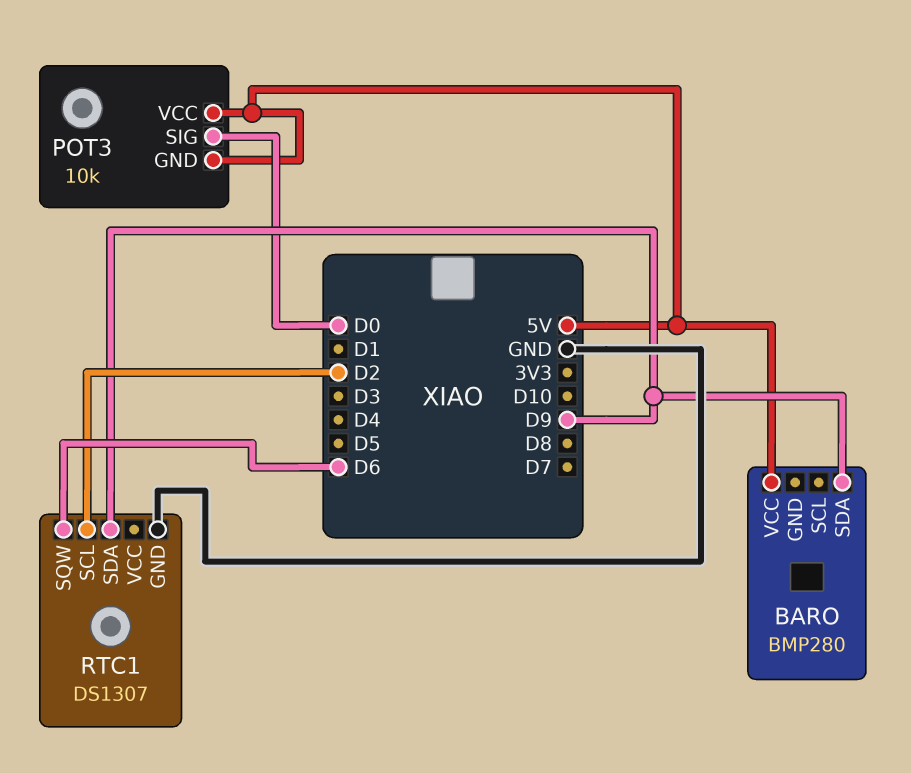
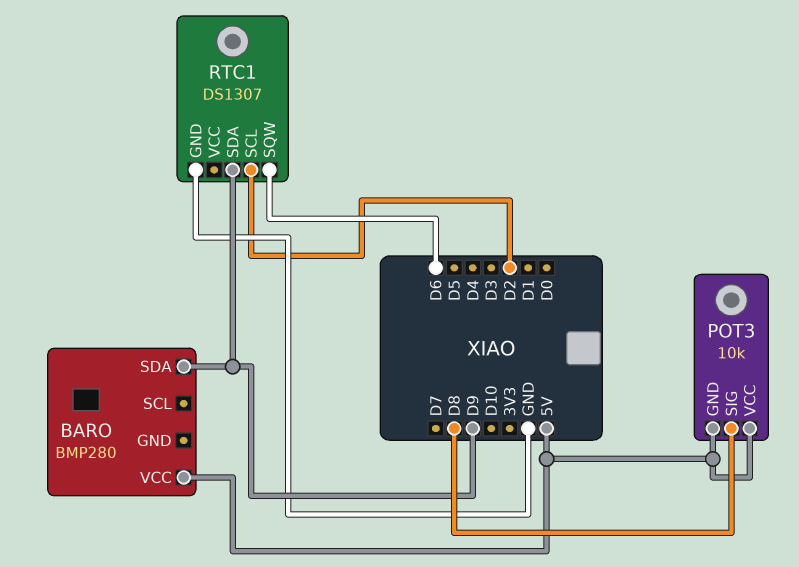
POT3 pin SIG: D0 -> D8

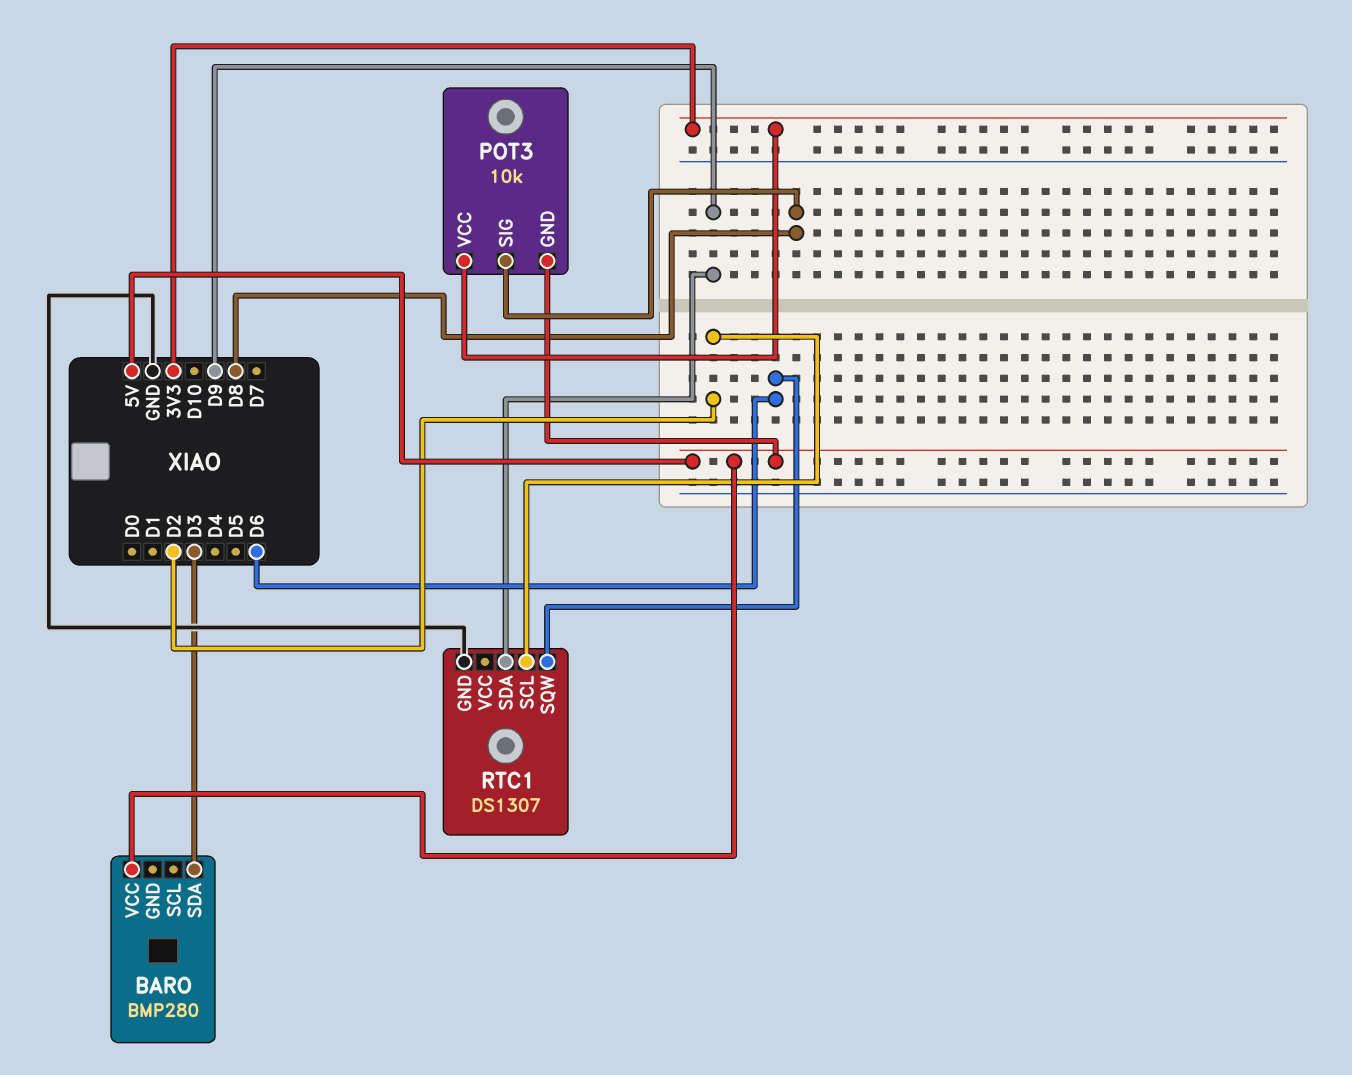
BARO pin SDA: D9 -> D3
POT3 pin VCC: 5V -> 3V3

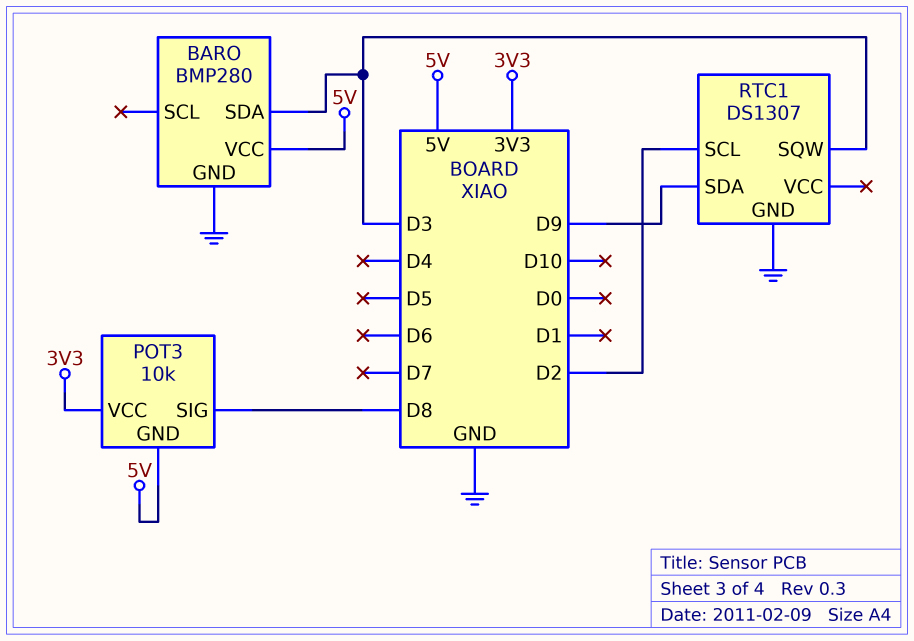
BARO pin GND: none -> GND
RTC1 pin SQW: D6 -> D3

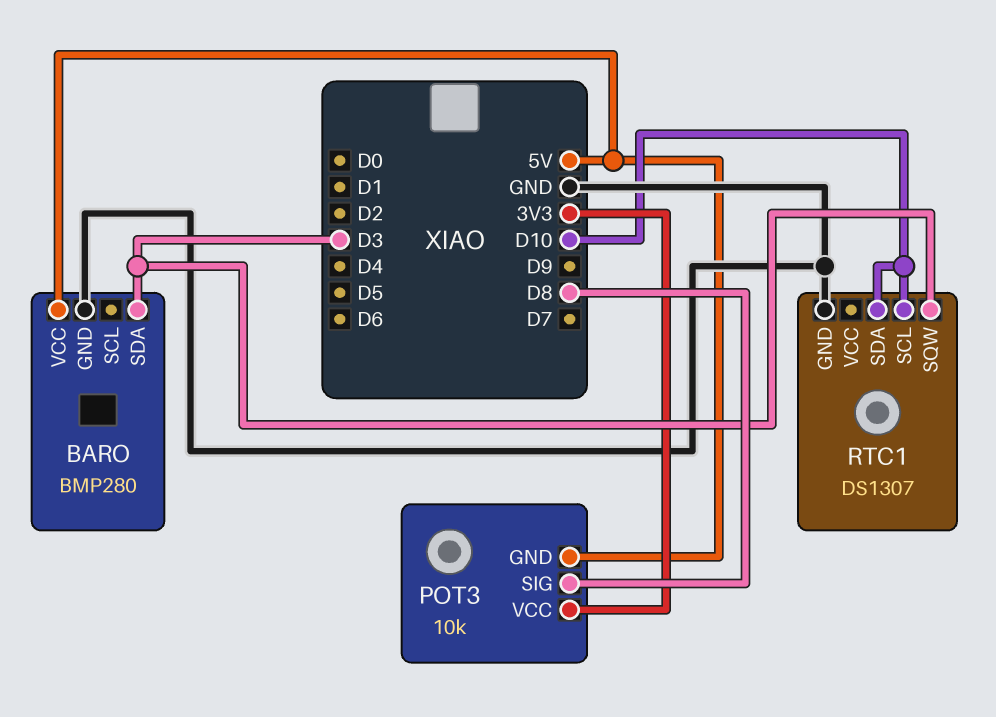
RTC1 pin SCL: D2 -> D10
RTC1 pin SDA: D9 -> D10

